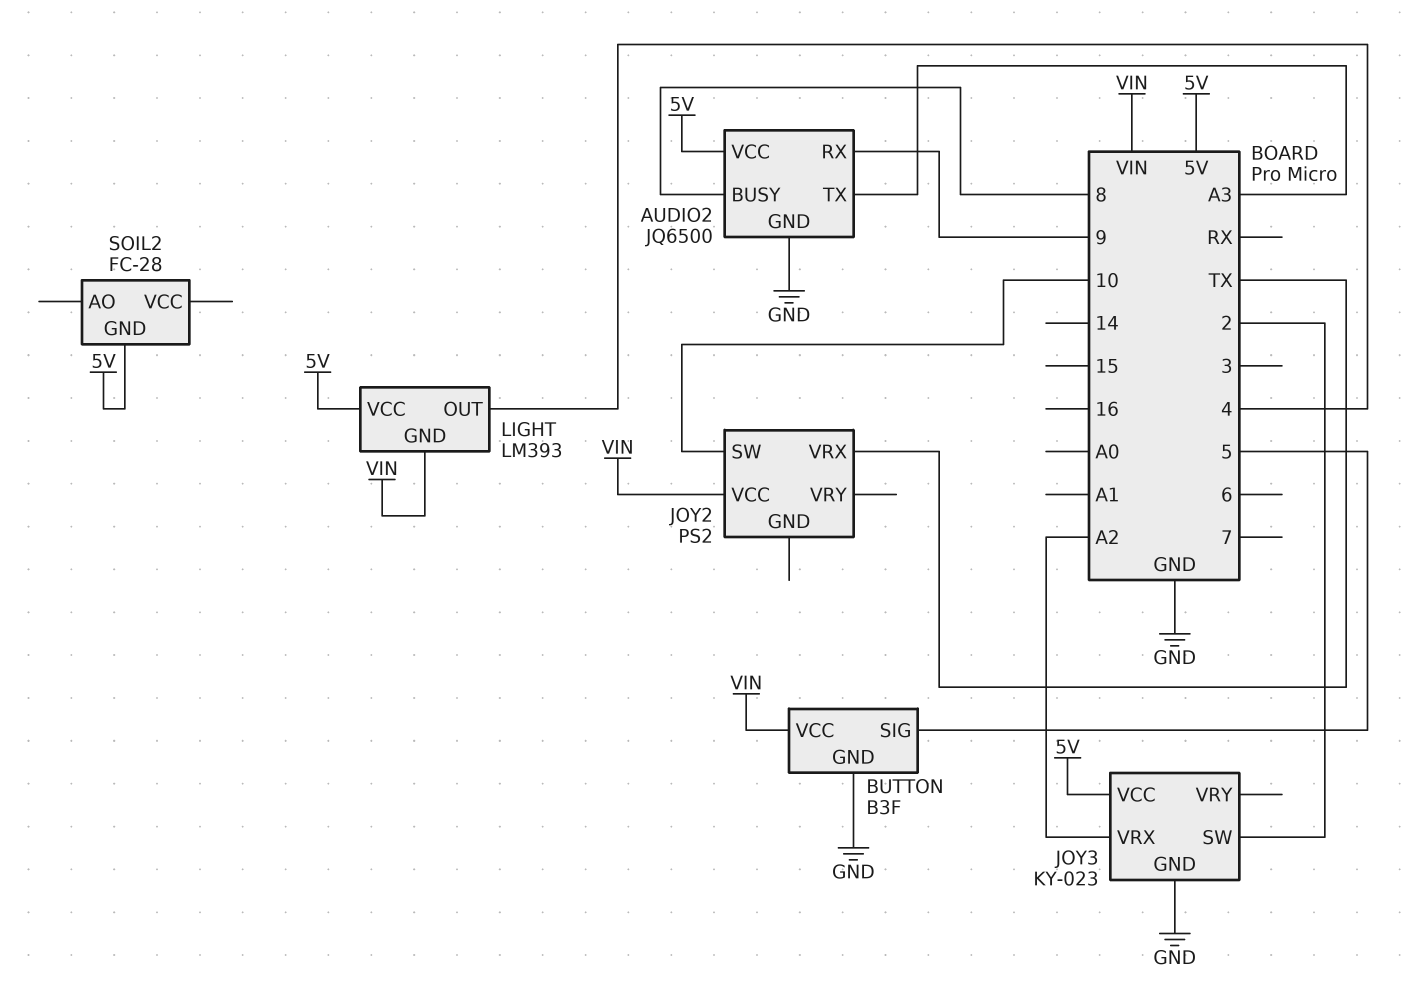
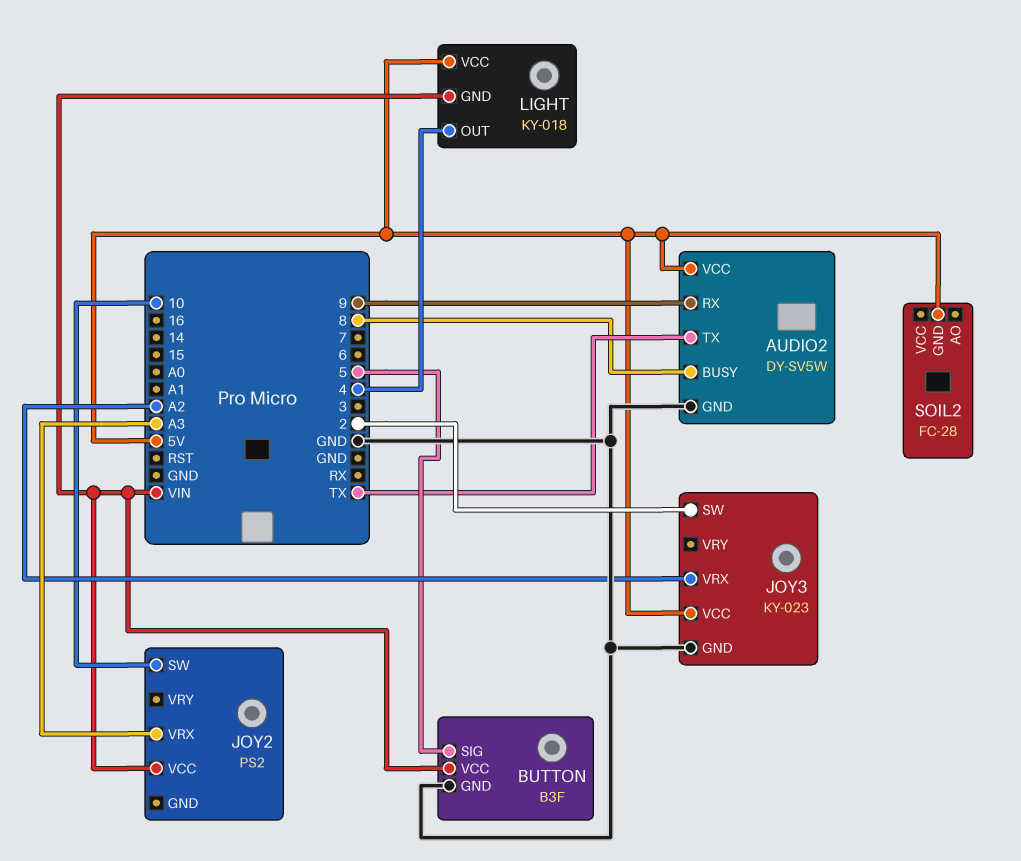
AUDIO2: JQ6500 -> DY-SV5W
AUDIO2 pin TX: A3 -> TX
JOY2 pin VRX: TX -> A3
LIGHT: LM393 -> KY-018

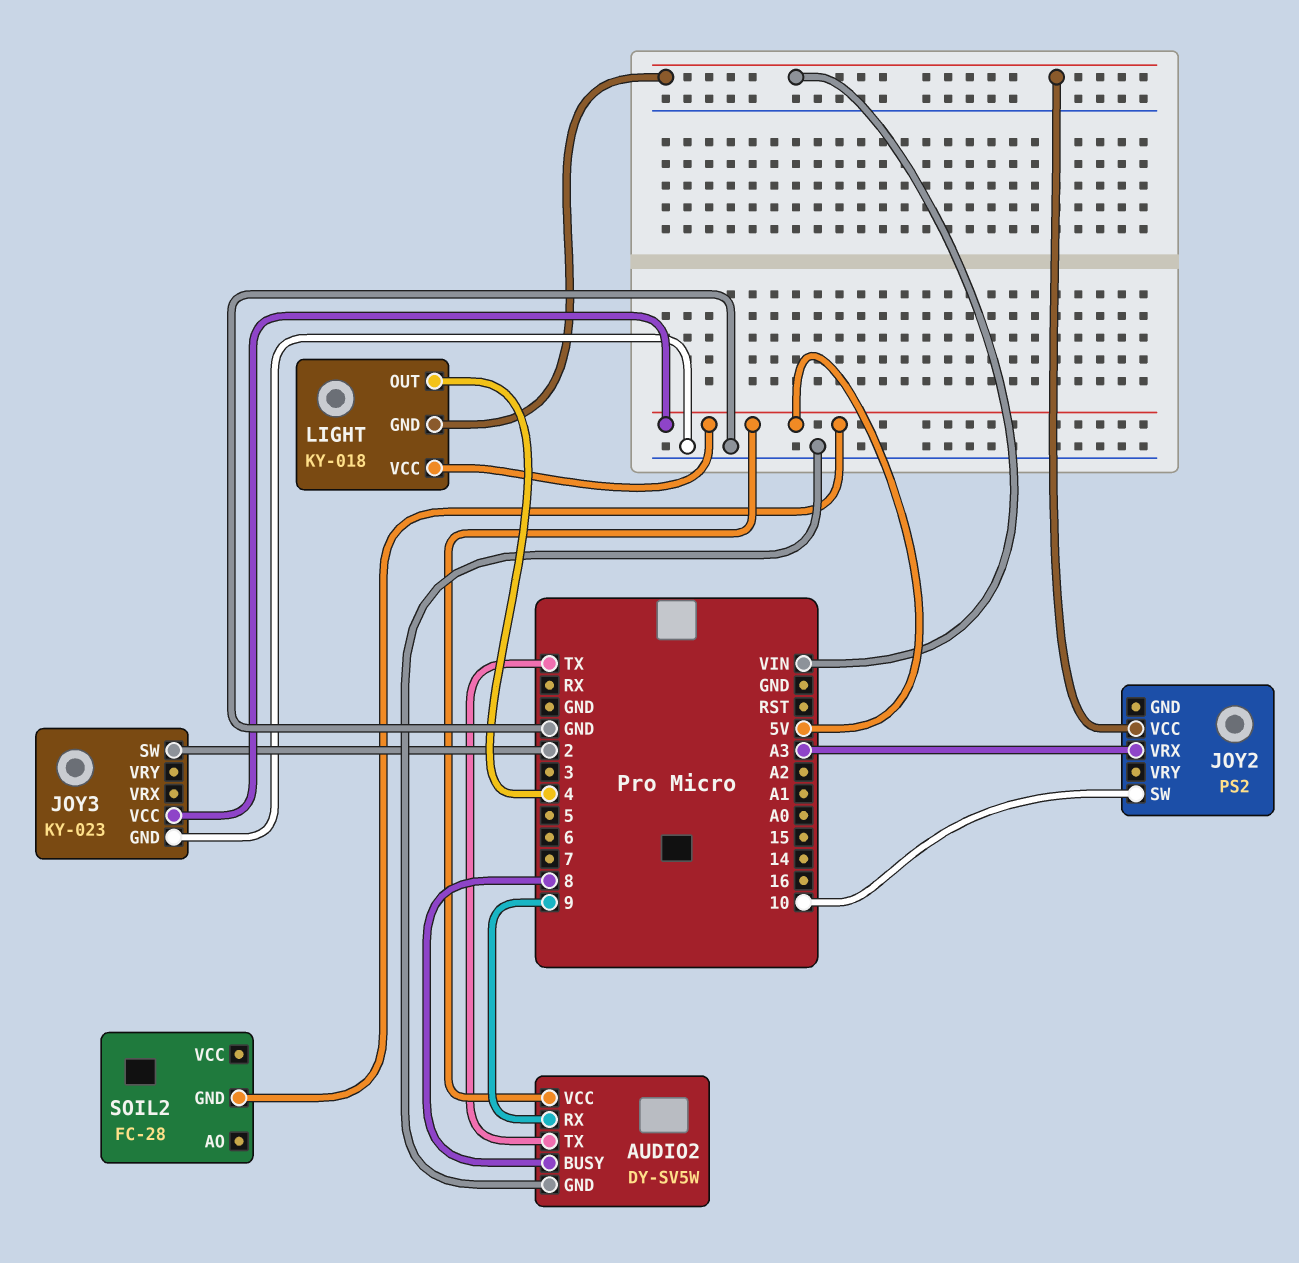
BUTTON: B3F -> none
BUTTON pin GND: GND -> none
BUTTON pin SIG: 5 -> none
BUTTON pin VCC: VIN -> none
JOY3 pin VRX: A2 -> none

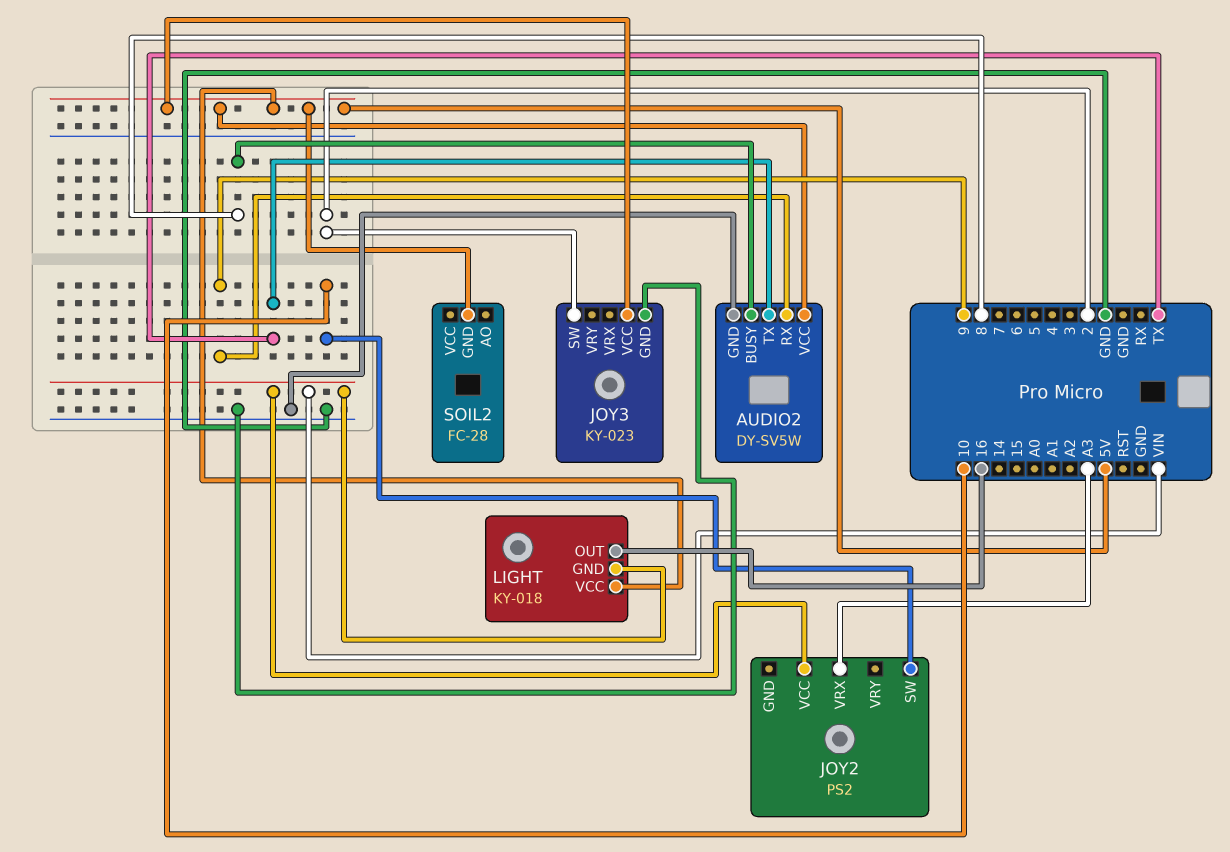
LIGHT pin OUT: 4 -> 16

